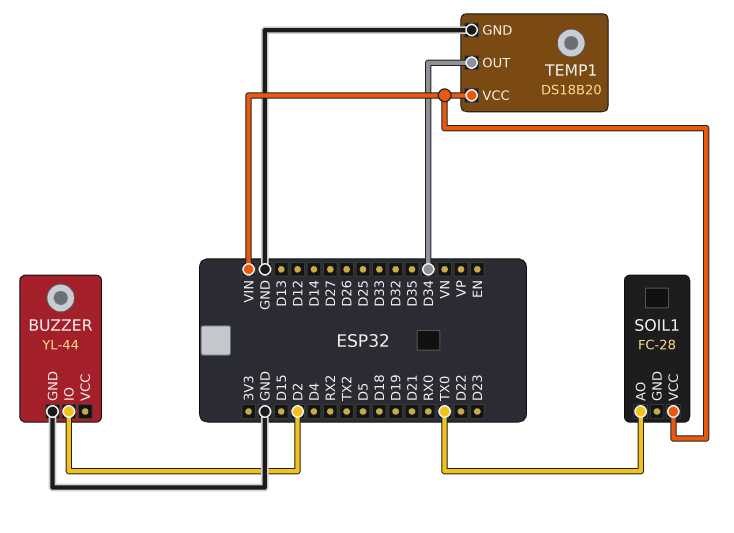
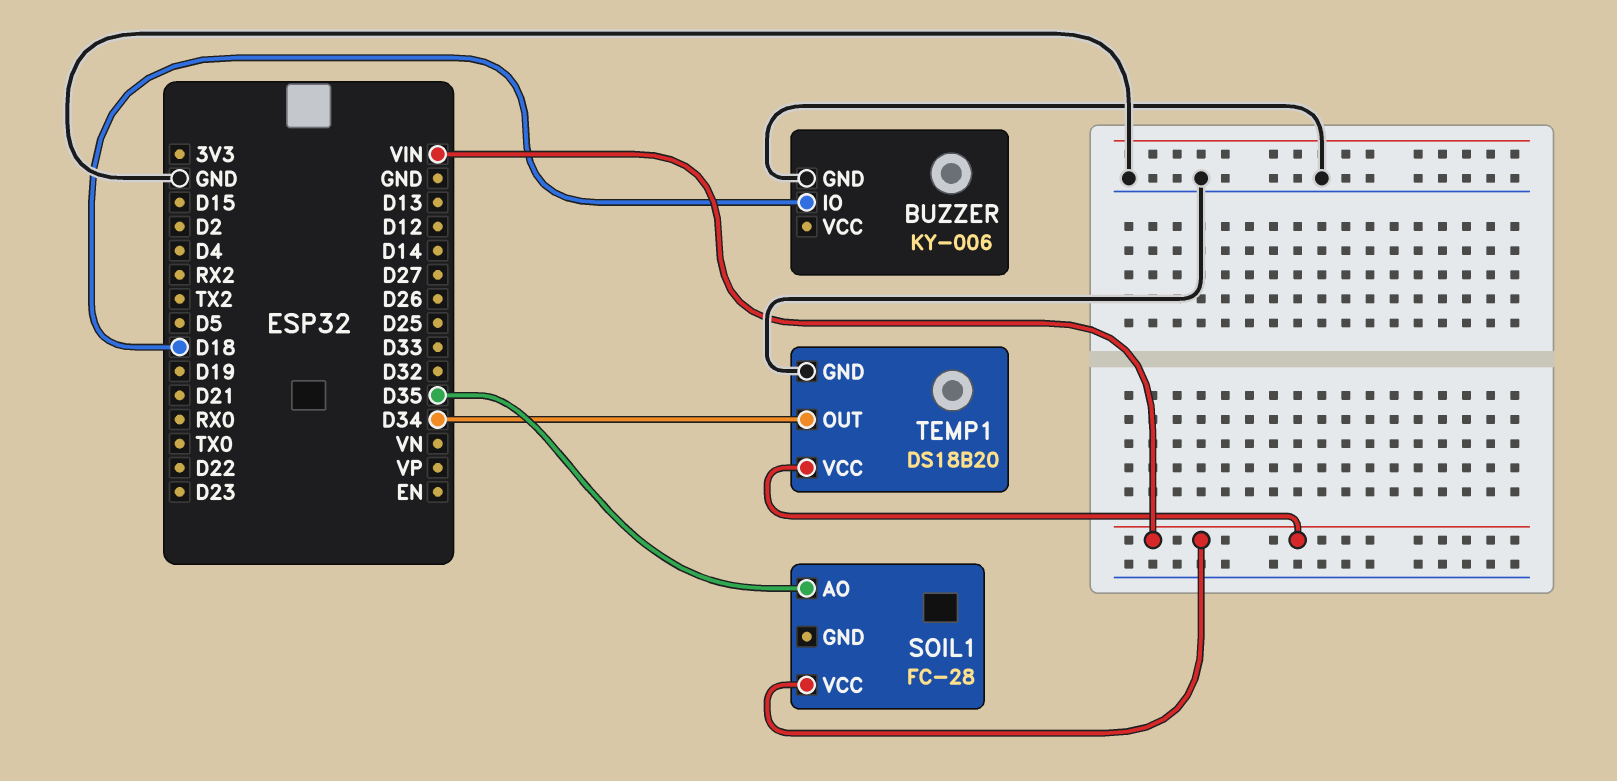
BUZZER: YL-44 -> KY-006
BUZZER pin IO: D2 -> D18
SOIL1 pin AO: TX0 -> D35

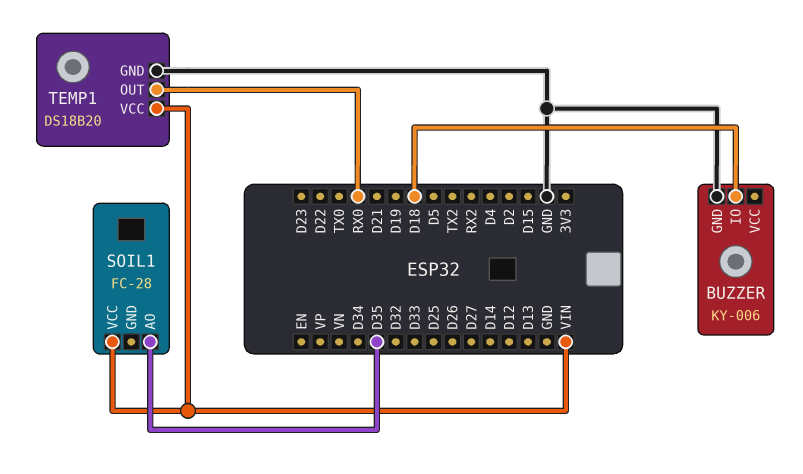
TEMP1 pin OUT: D34 -> RX0

